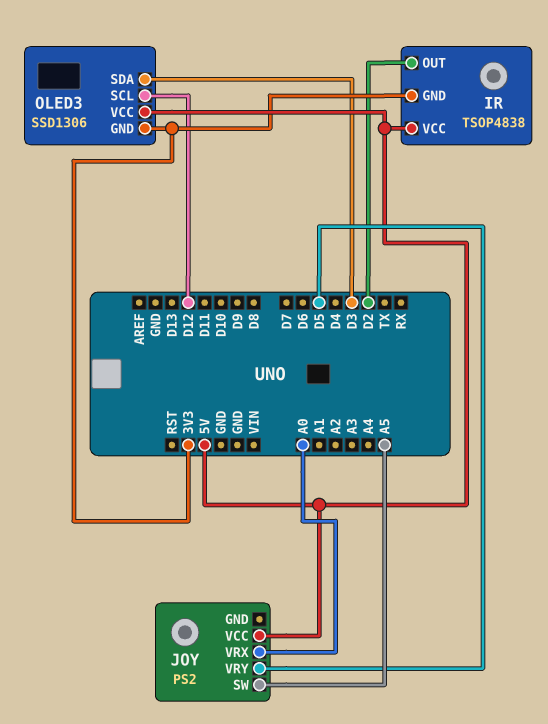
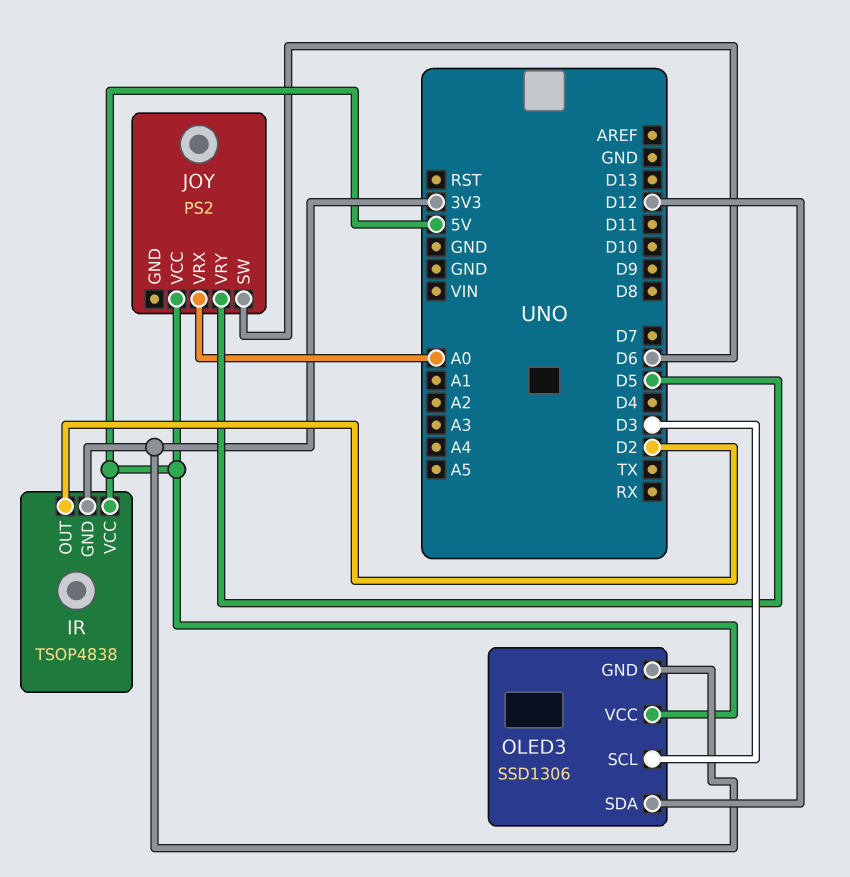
JOY pin SW: A5 -> D6
OLED3 pin SCL: D12 -> D3
OLED3 pin SDA: D3 -> D12

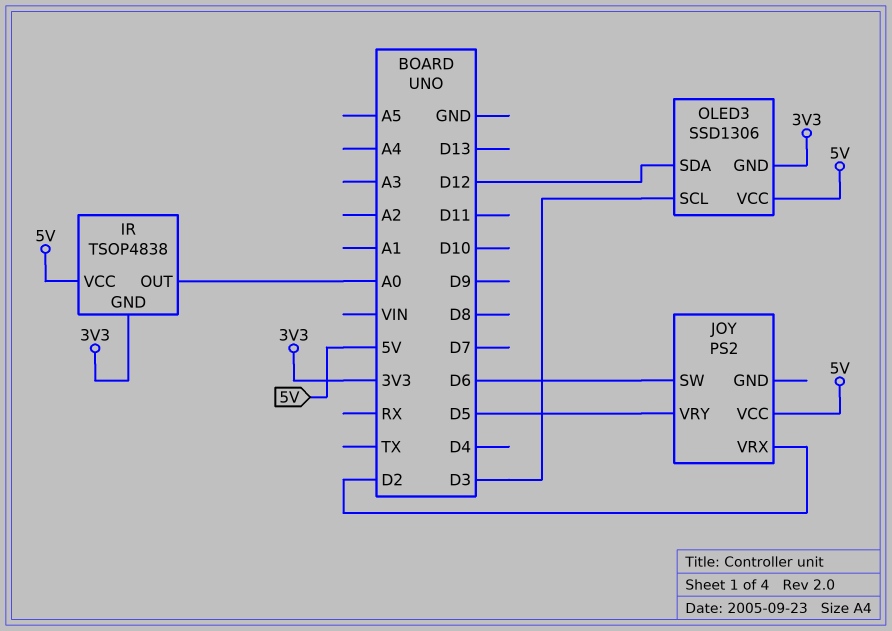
IR pin OUT: D2 -> A0
JOY pin VRX: A0 -> D2

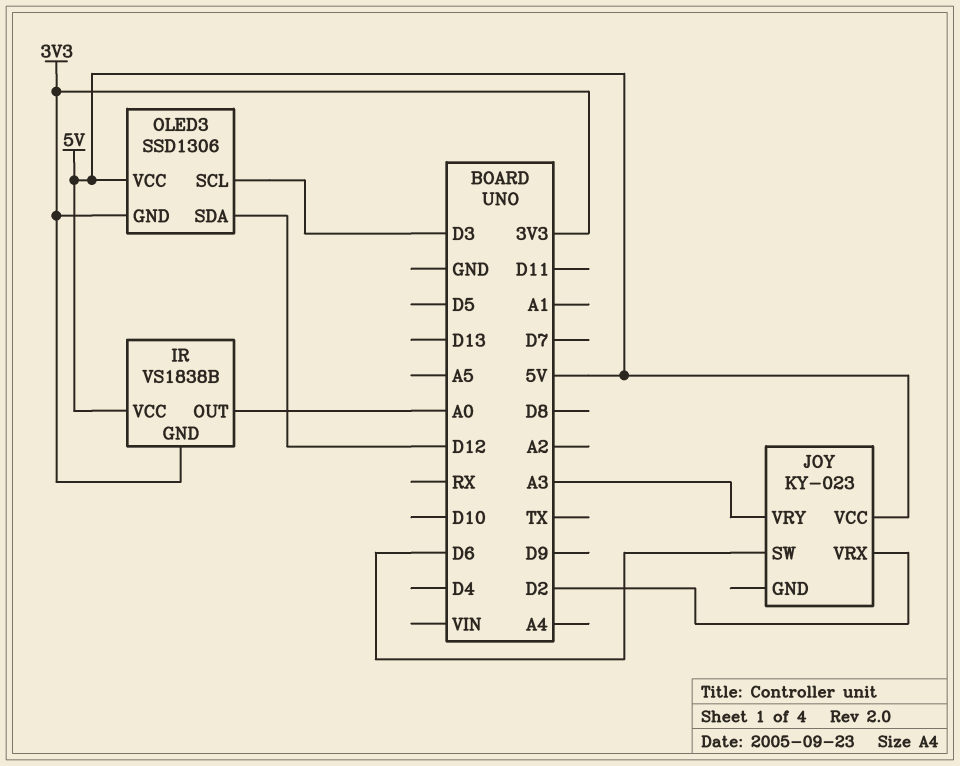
IR: TSOP4838 -> VS1838B
JOY: PS2 -> KY-023
JOY pin VRY: D5 -> A3

